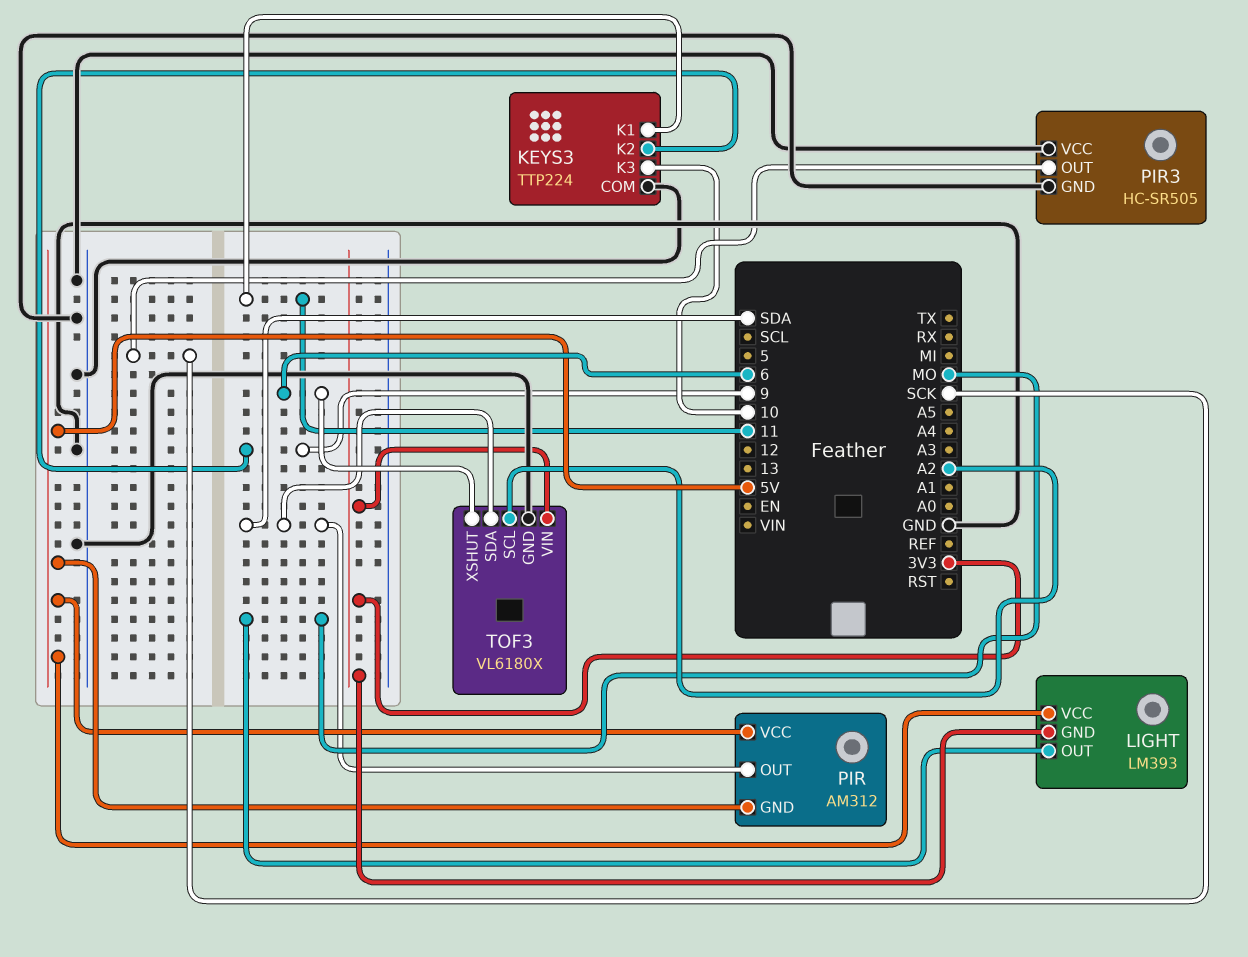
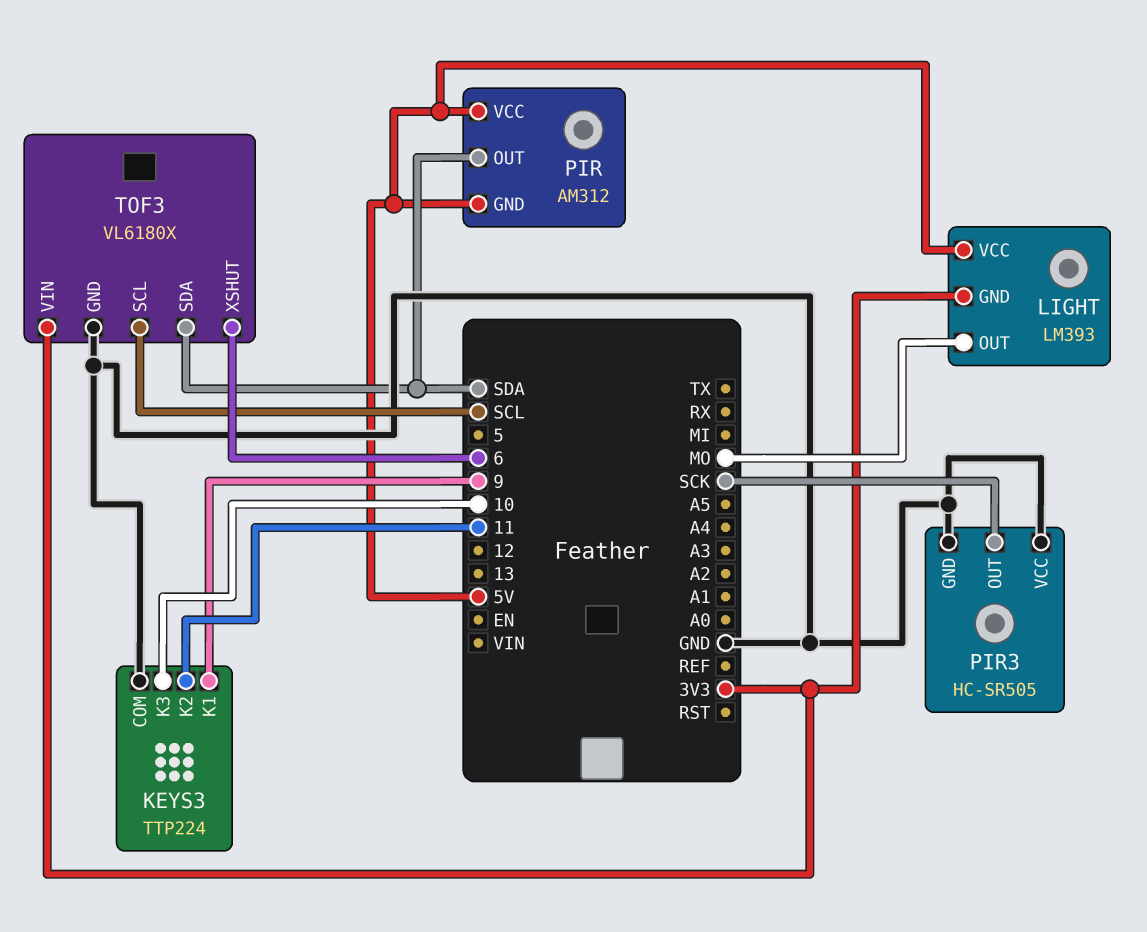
KEYS3 pin K1: 11 -> 9
KEYS3 pin K2: 9 -> 11
TOF3 pin SCL: A2 -> SCL

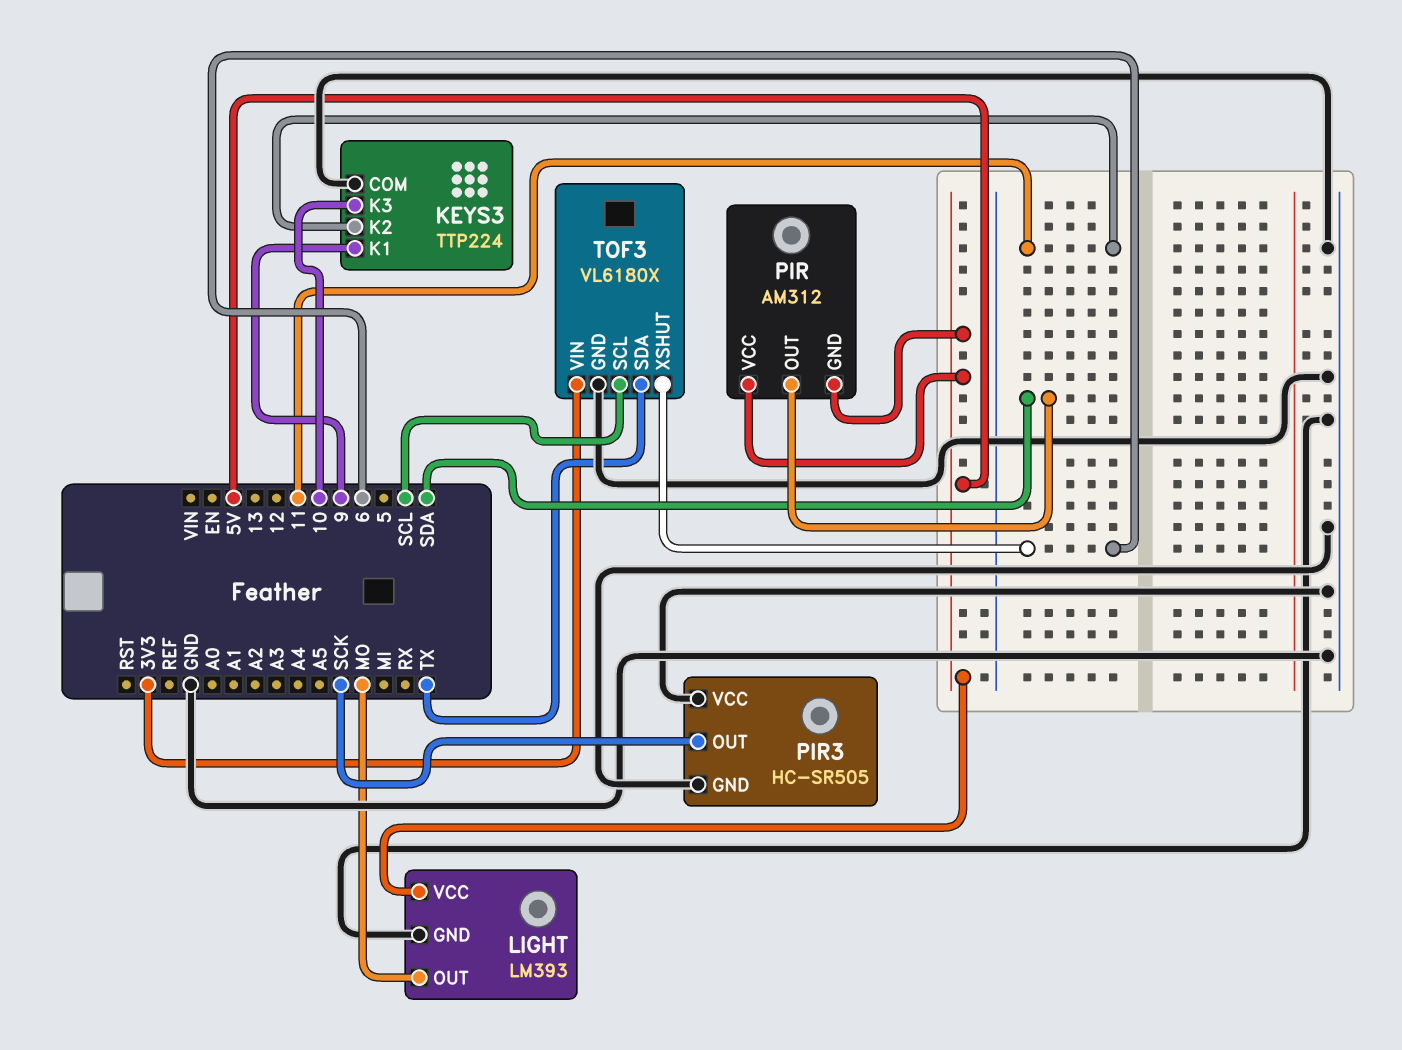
LIGHT pin GND: 3V3 -> GND
TOF3 pin SDA: SDA -> TX

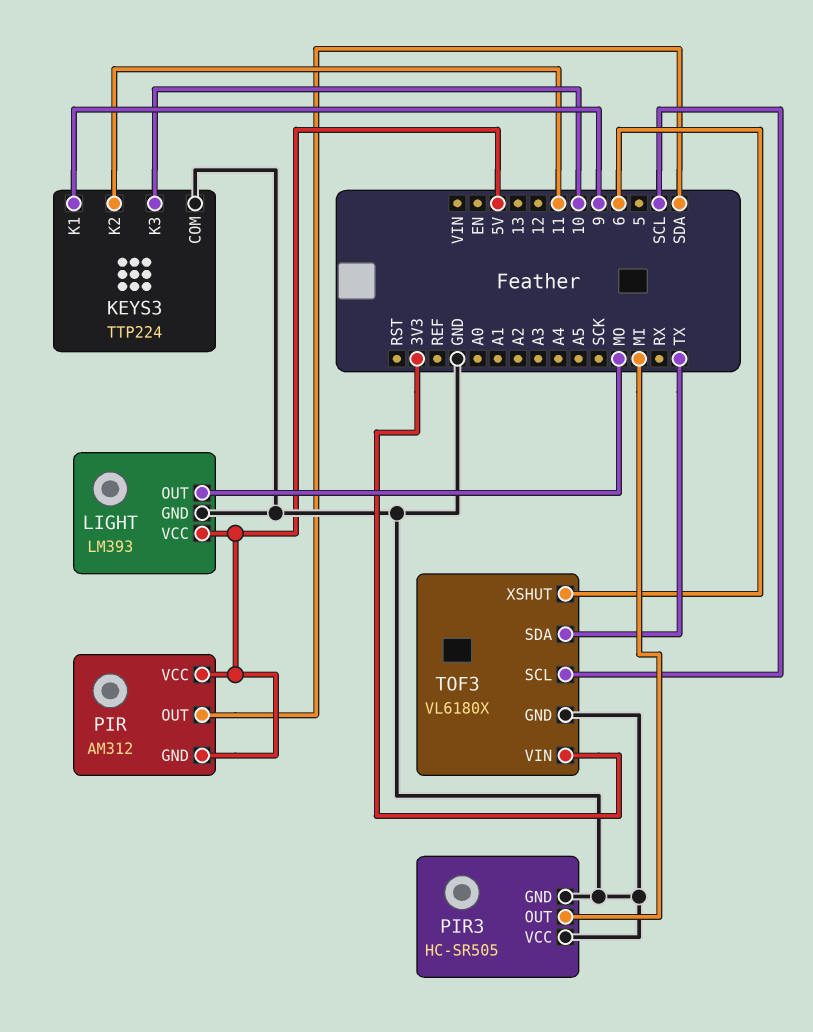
PIR3 pin OUT: SCK -> MI

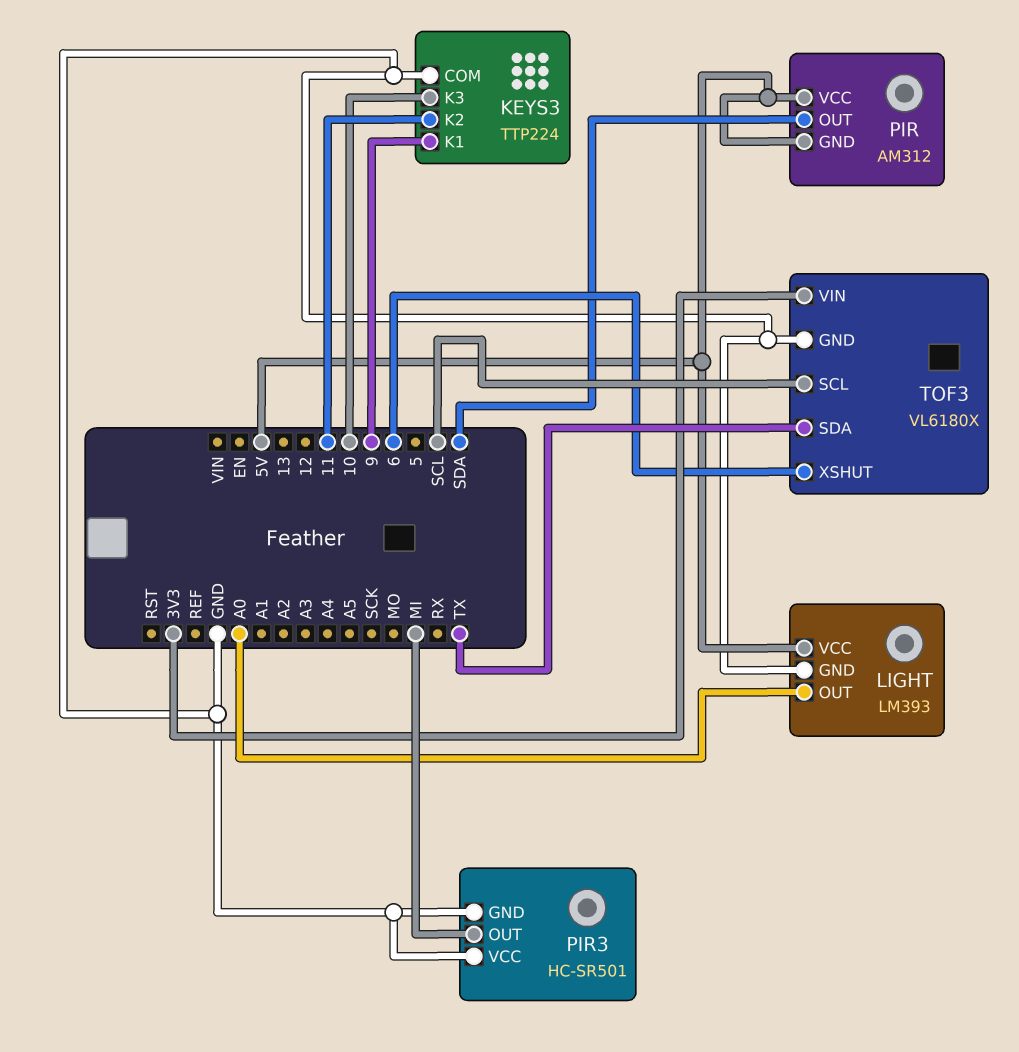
LIGHT pin OUT: MO -> A0
PIR3: HC-SR505 -> HC-SR501

